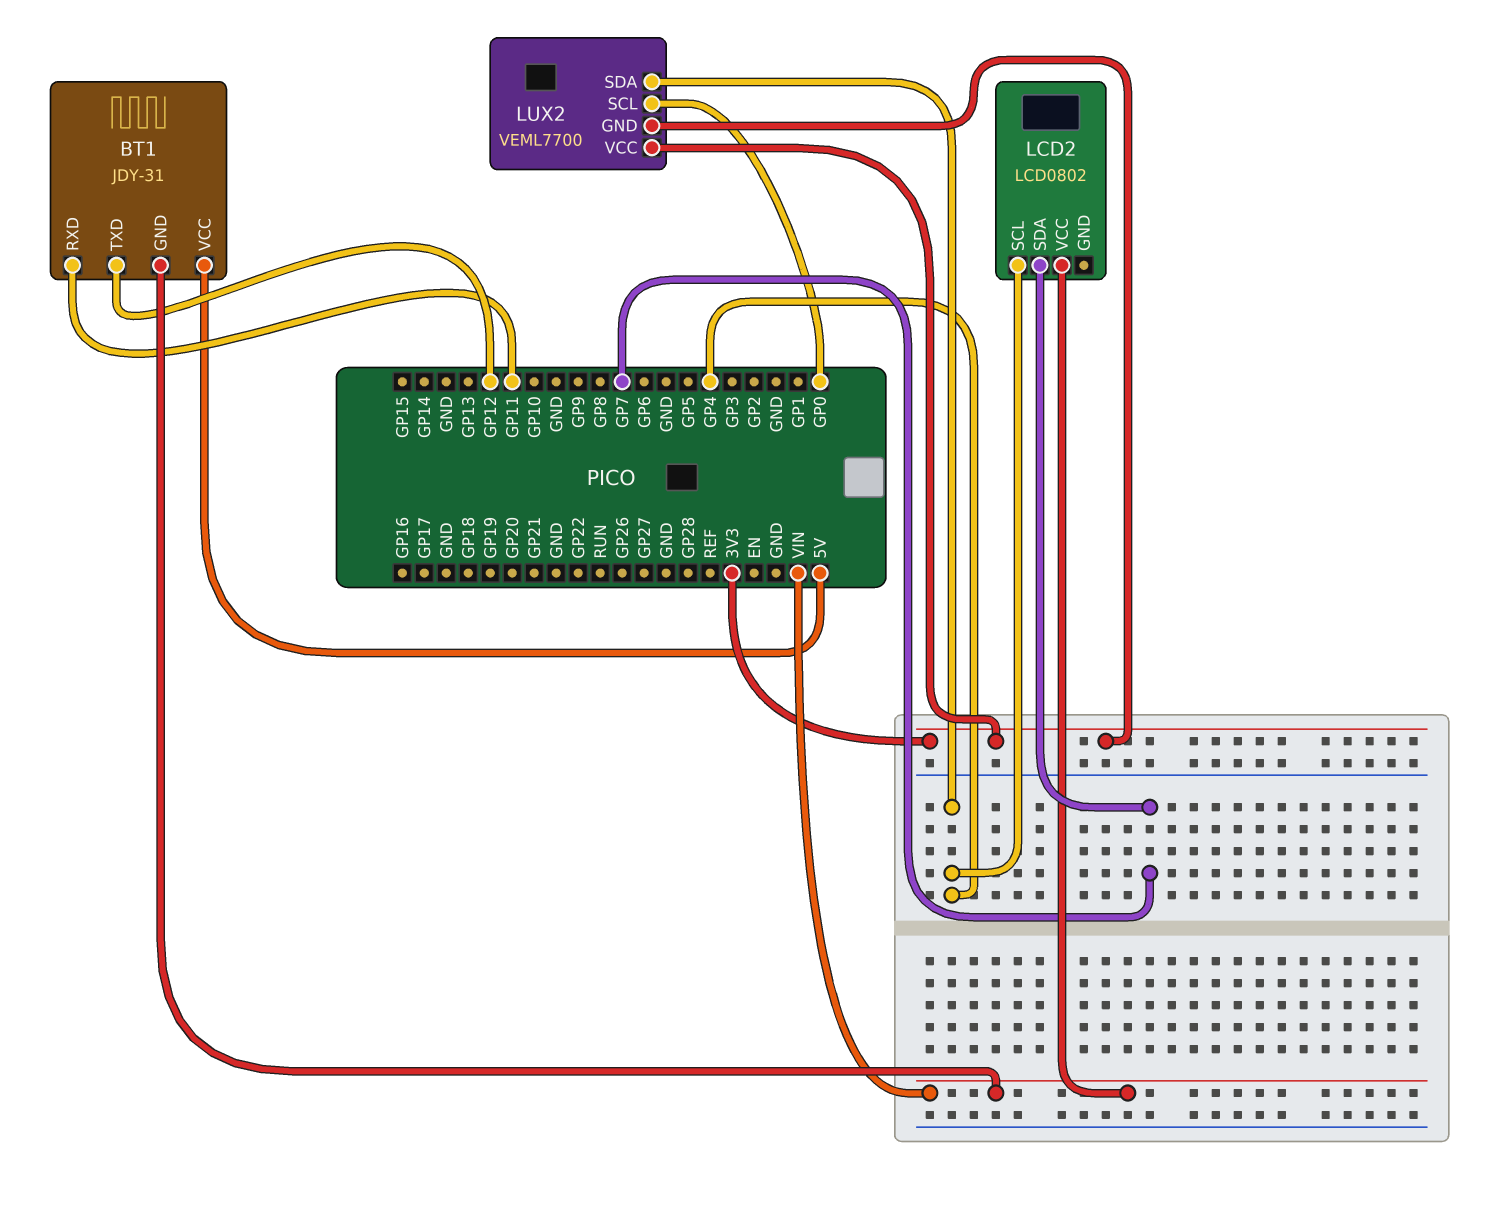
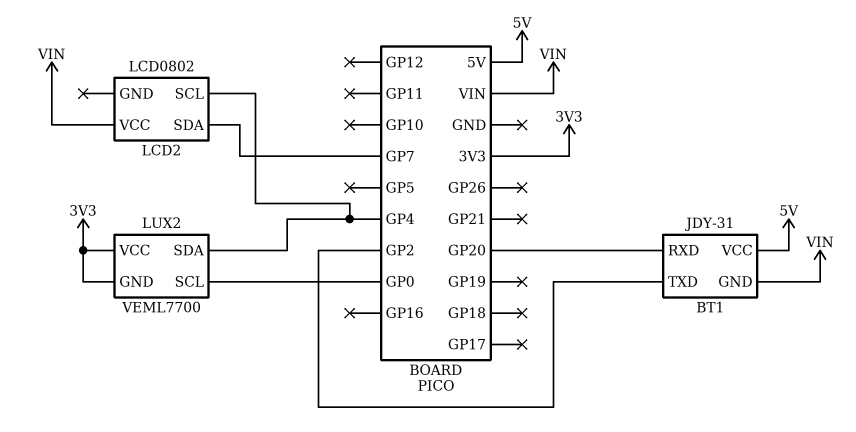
BT1 pin RXD: GP11 -> GP20
BT1 pin TXD: GP12 -> GP2

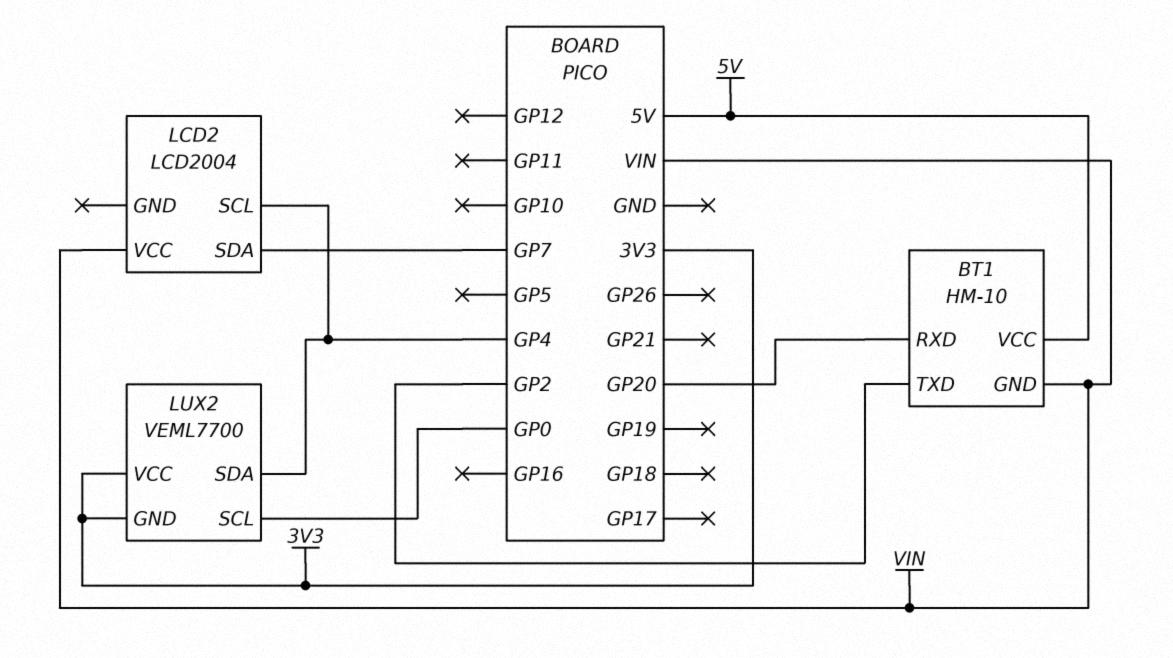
BT1: JDY-31 -> HM-10
LCD2: LCD0802 -> LCD2004

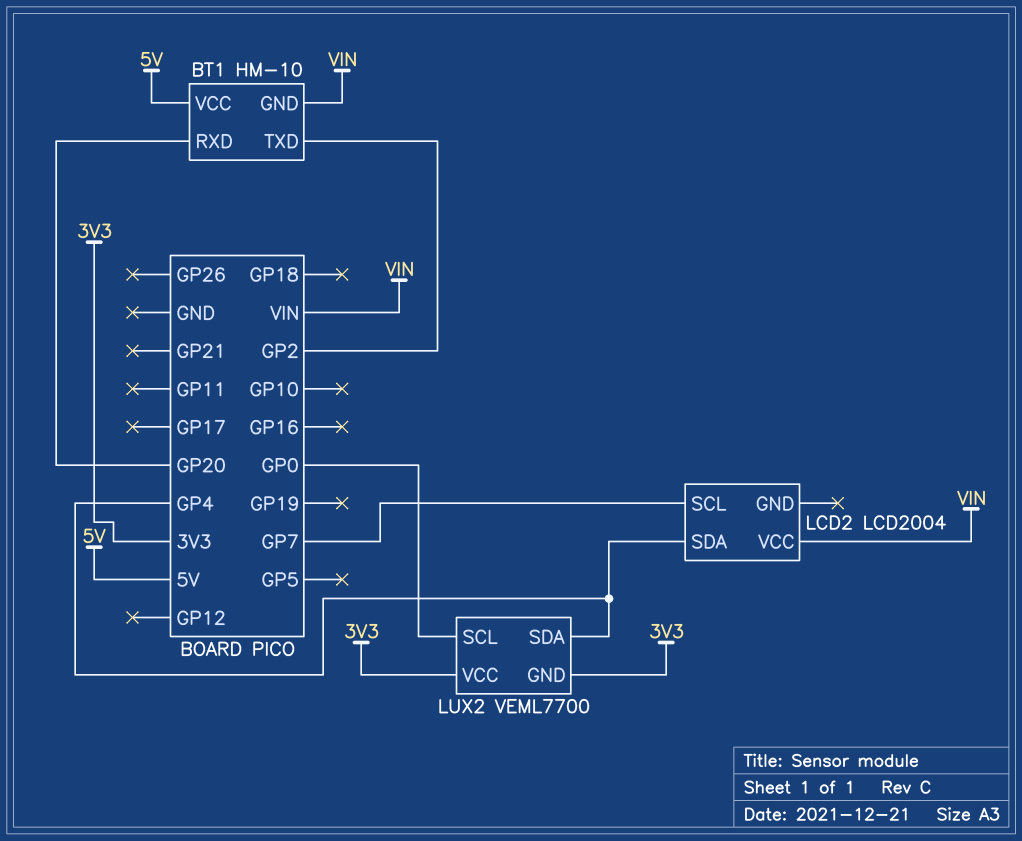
LCD2 pin SCL: GP4 -> GP7
LCD2 pin SDA: GP7 -> GP4

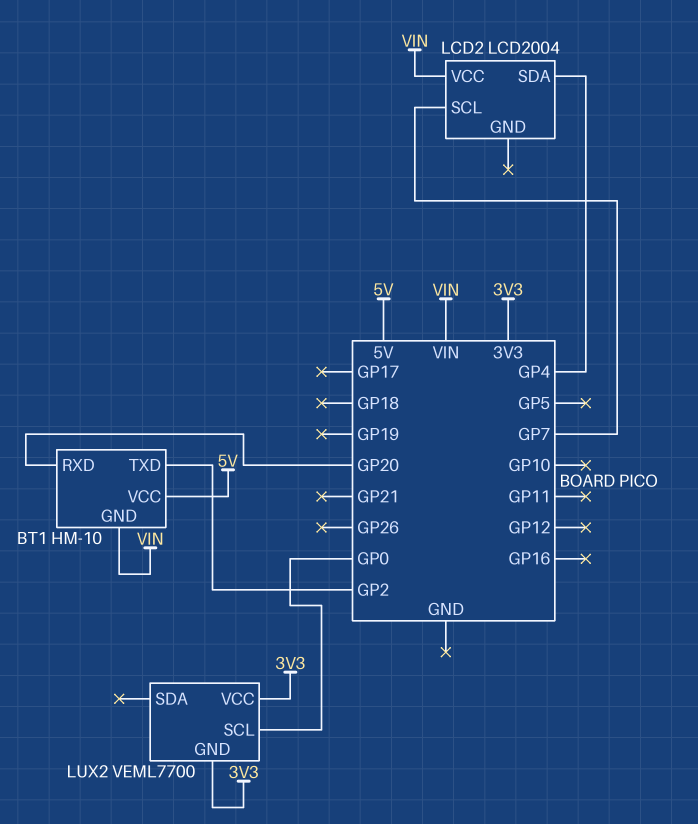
LUX2 pin SDA: GP4 -> none

